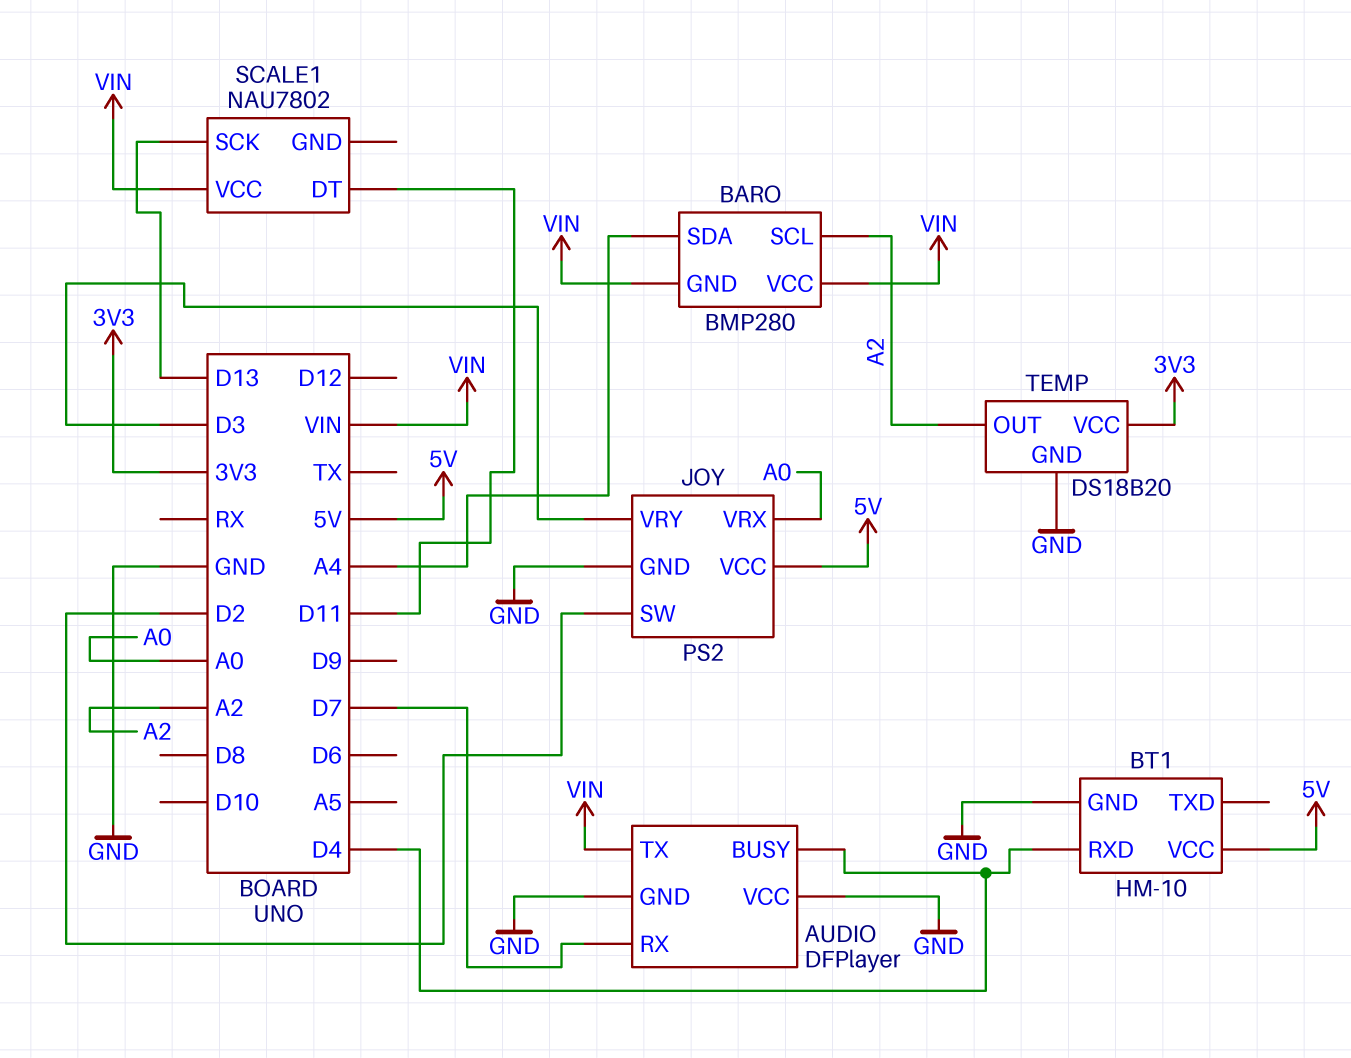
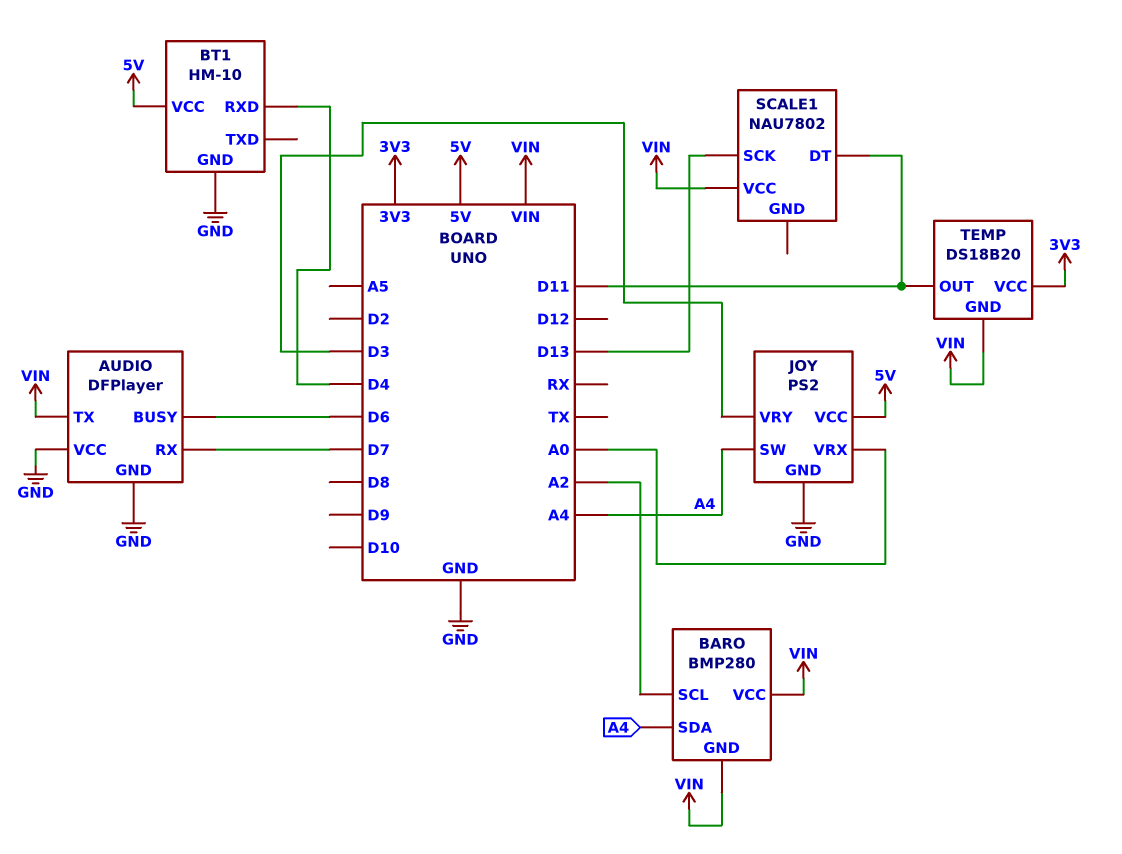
AUDIO pin BUSY: D4 -> D6
JOY pin SW: D2 -> A4
TEMP pin GND: GND -> VIN
TEMP pin OUT: A2 -> D11

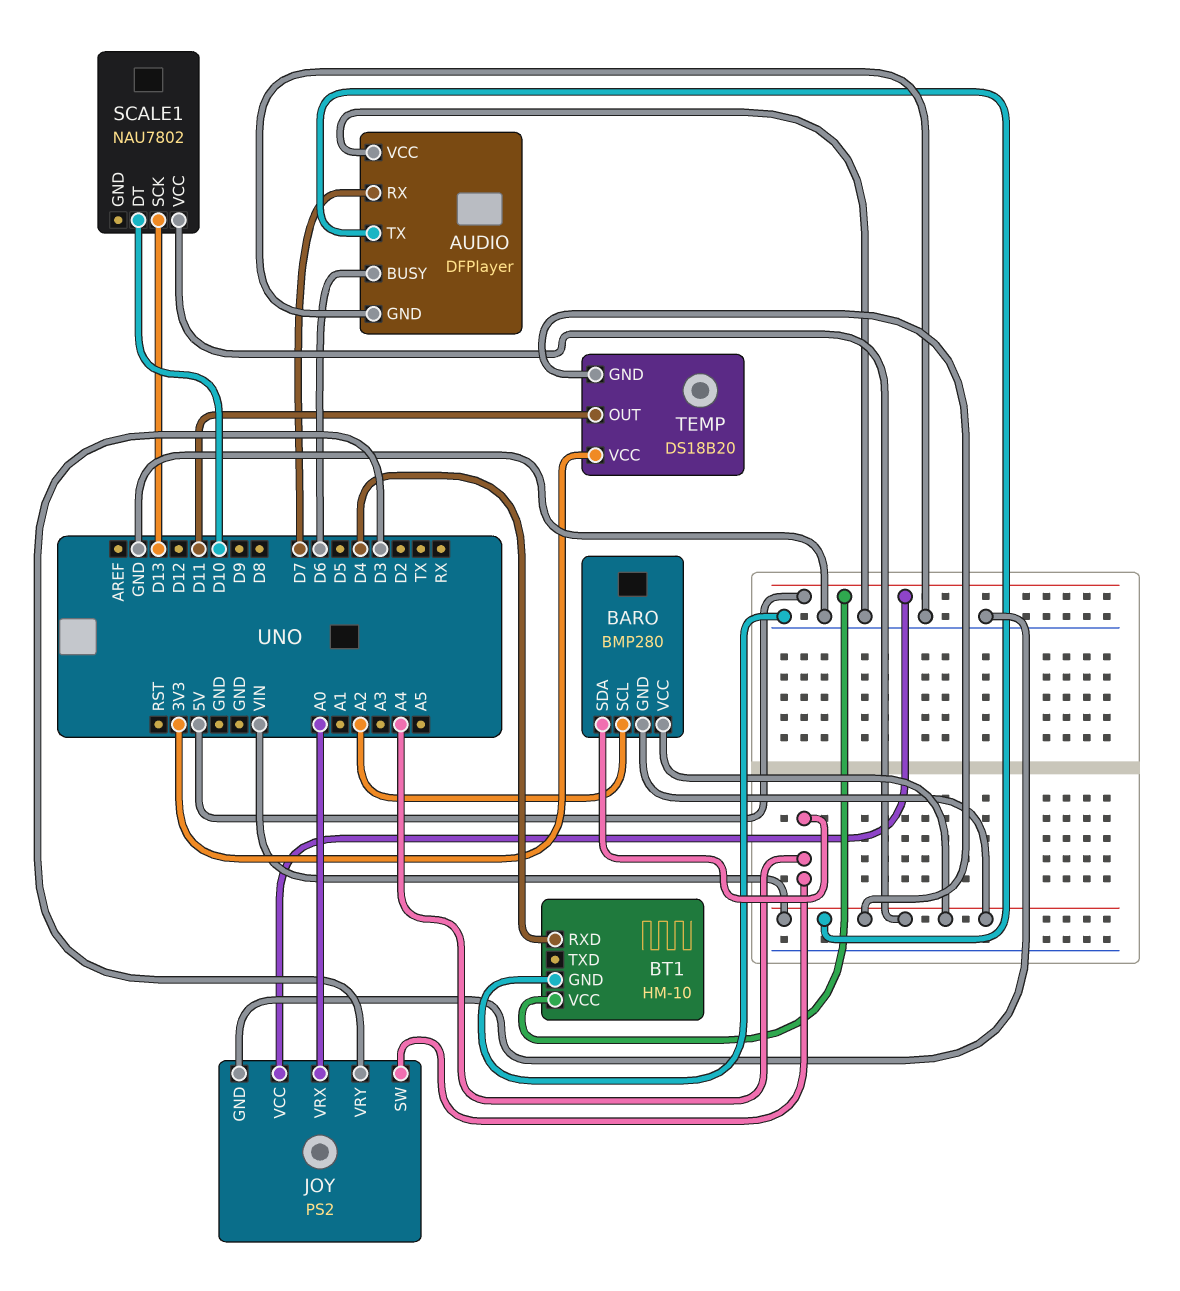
SCALE1 pin DT: D11 -> D10

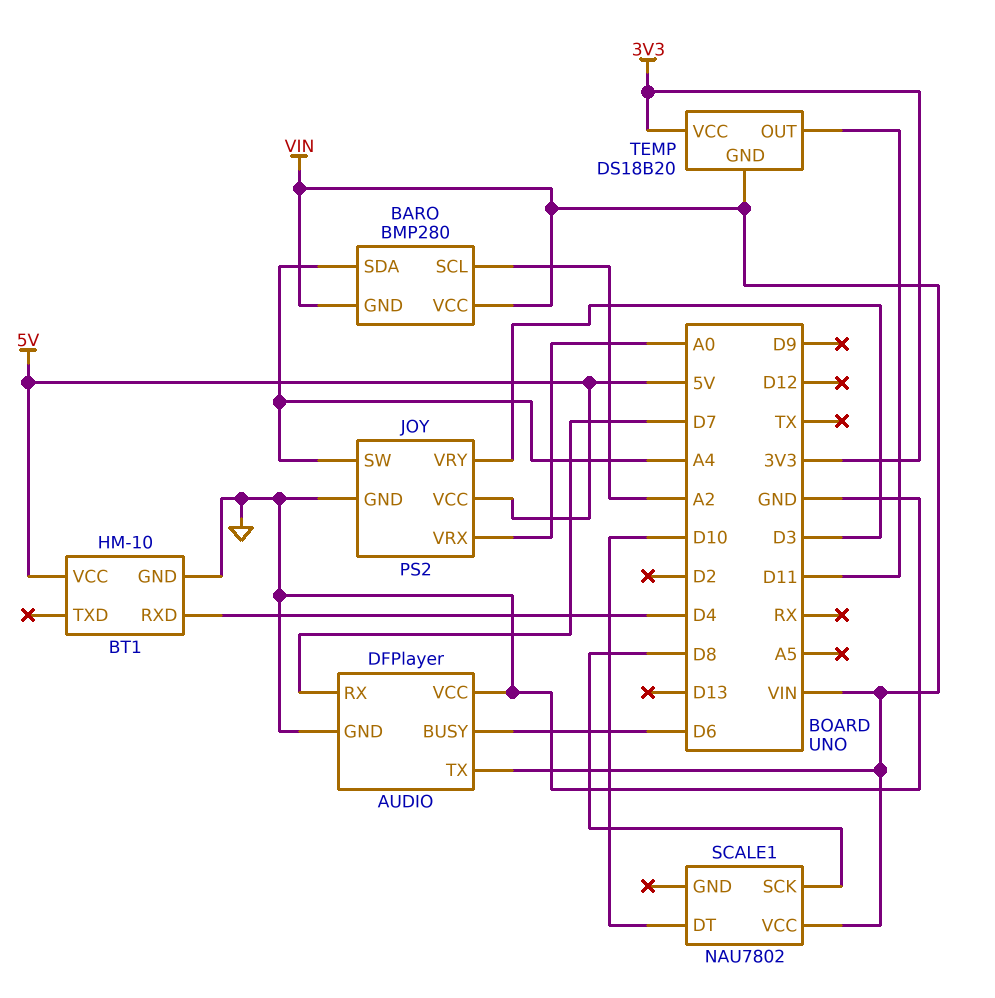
SCALE1 pin SCK: D13 -> D8

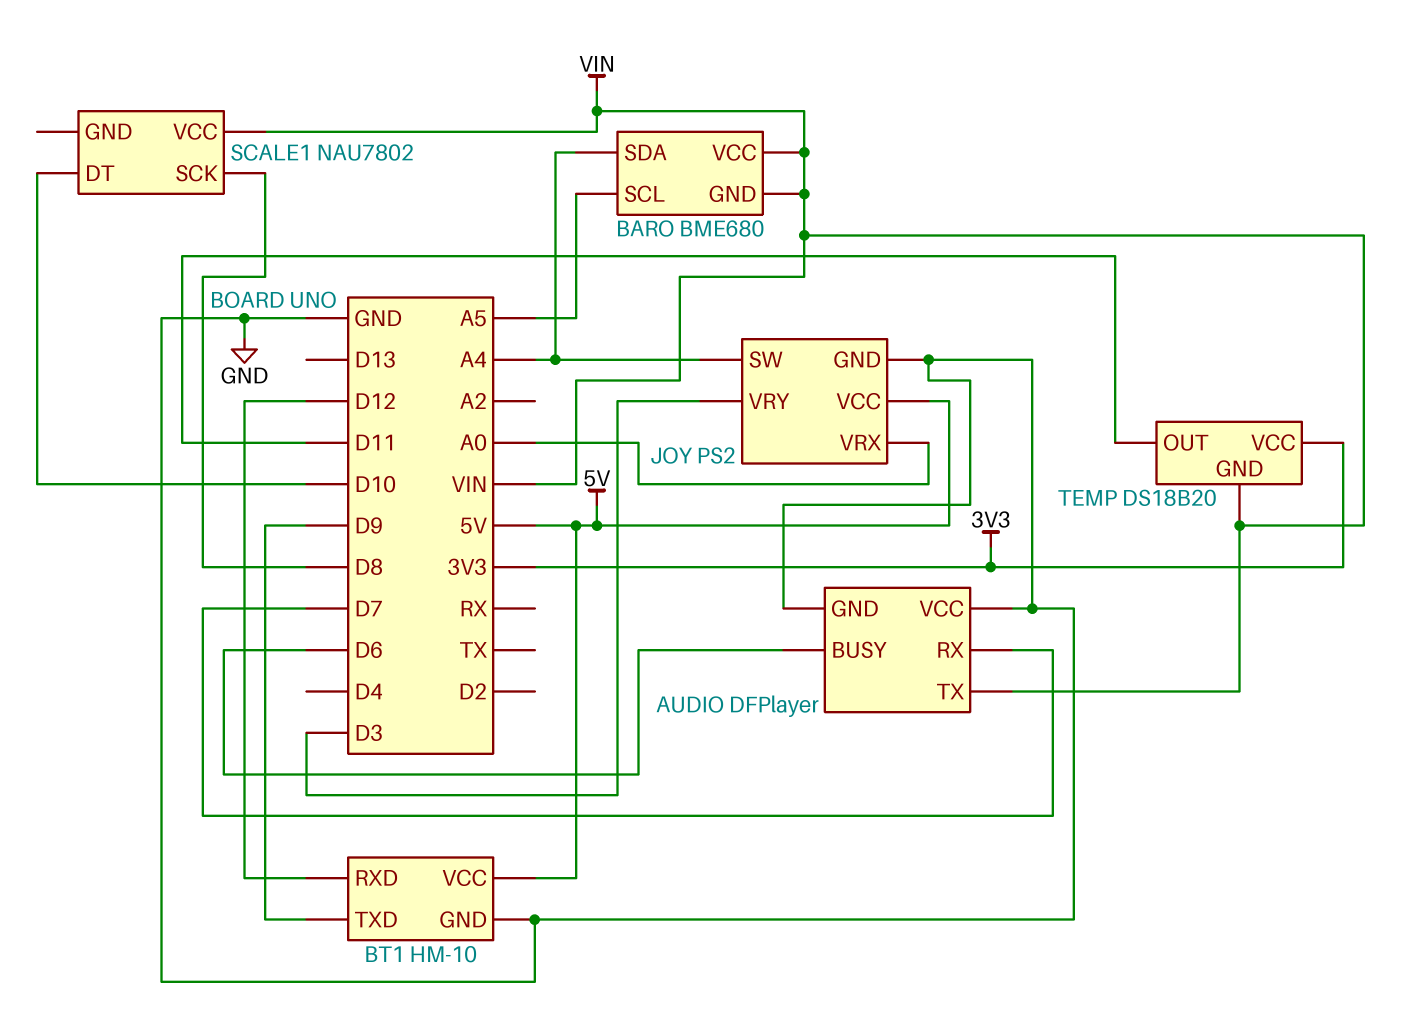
BARO: BMP280 -> BME680
BARO pin SCL: A2 -> A5
BT1 pin RXD: D4 -> D12
BT1 pin TXD: none -> D9

